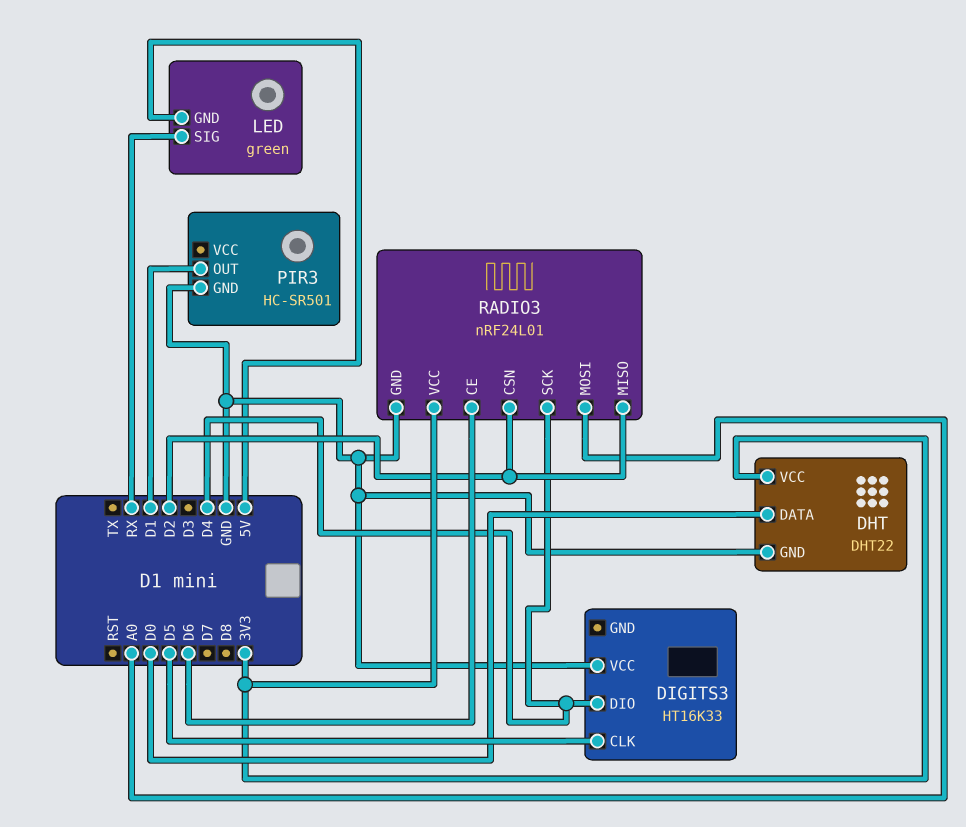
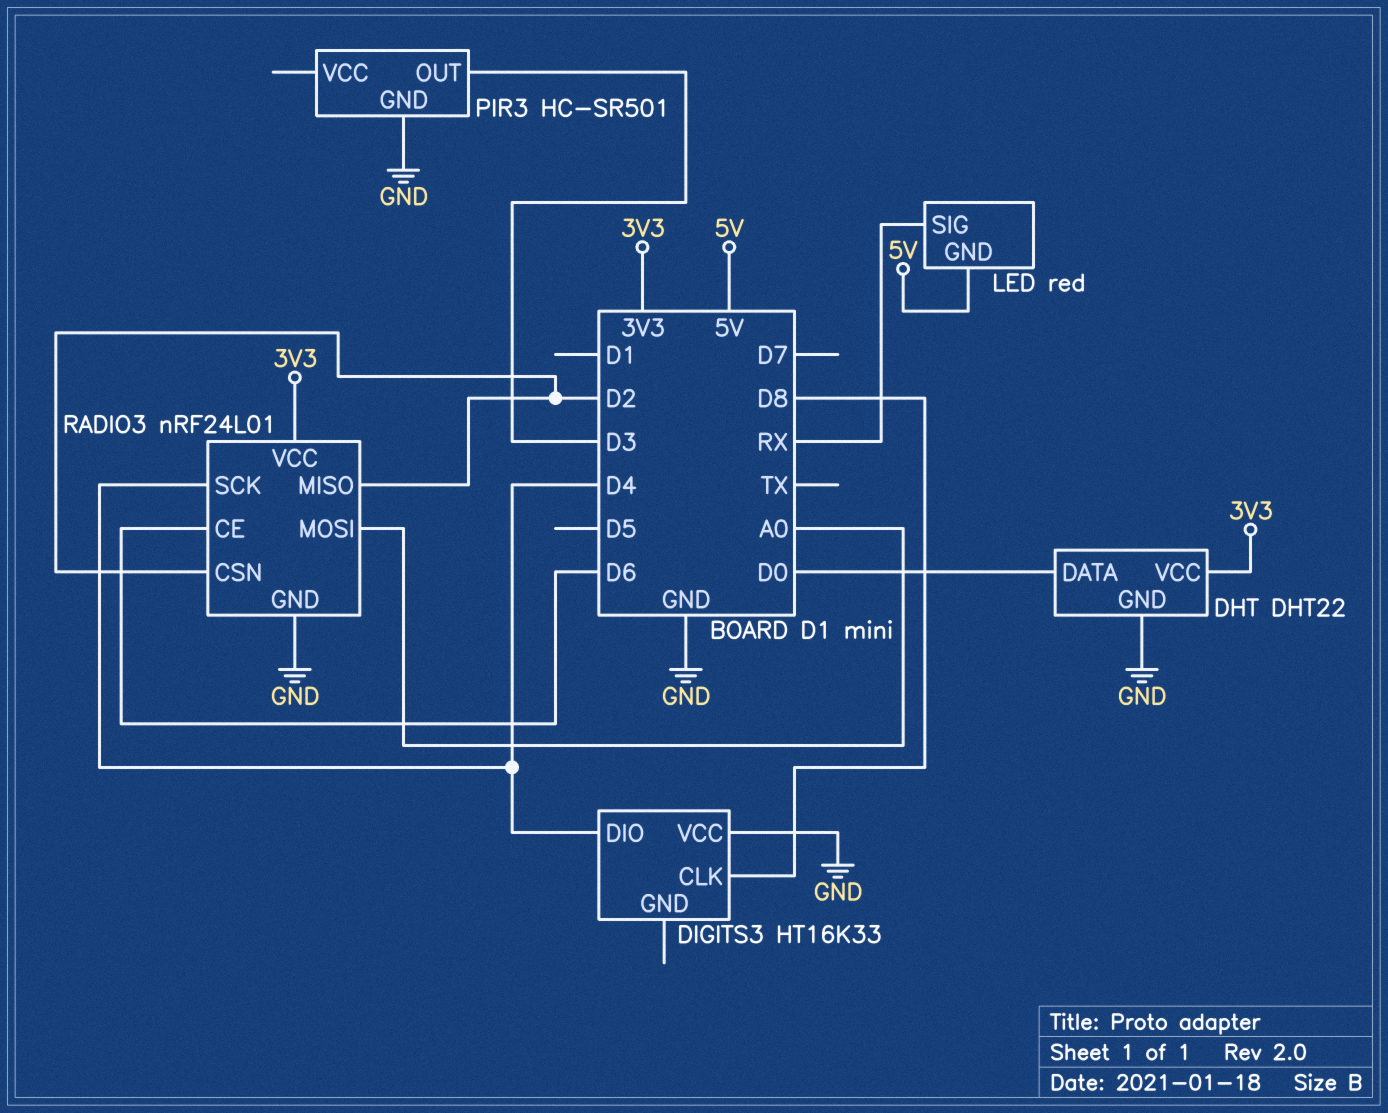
DIGITS3 pin CLK: D5 -> D8
LED: green -> red
PIR3 pin OUT: D1 -> D3

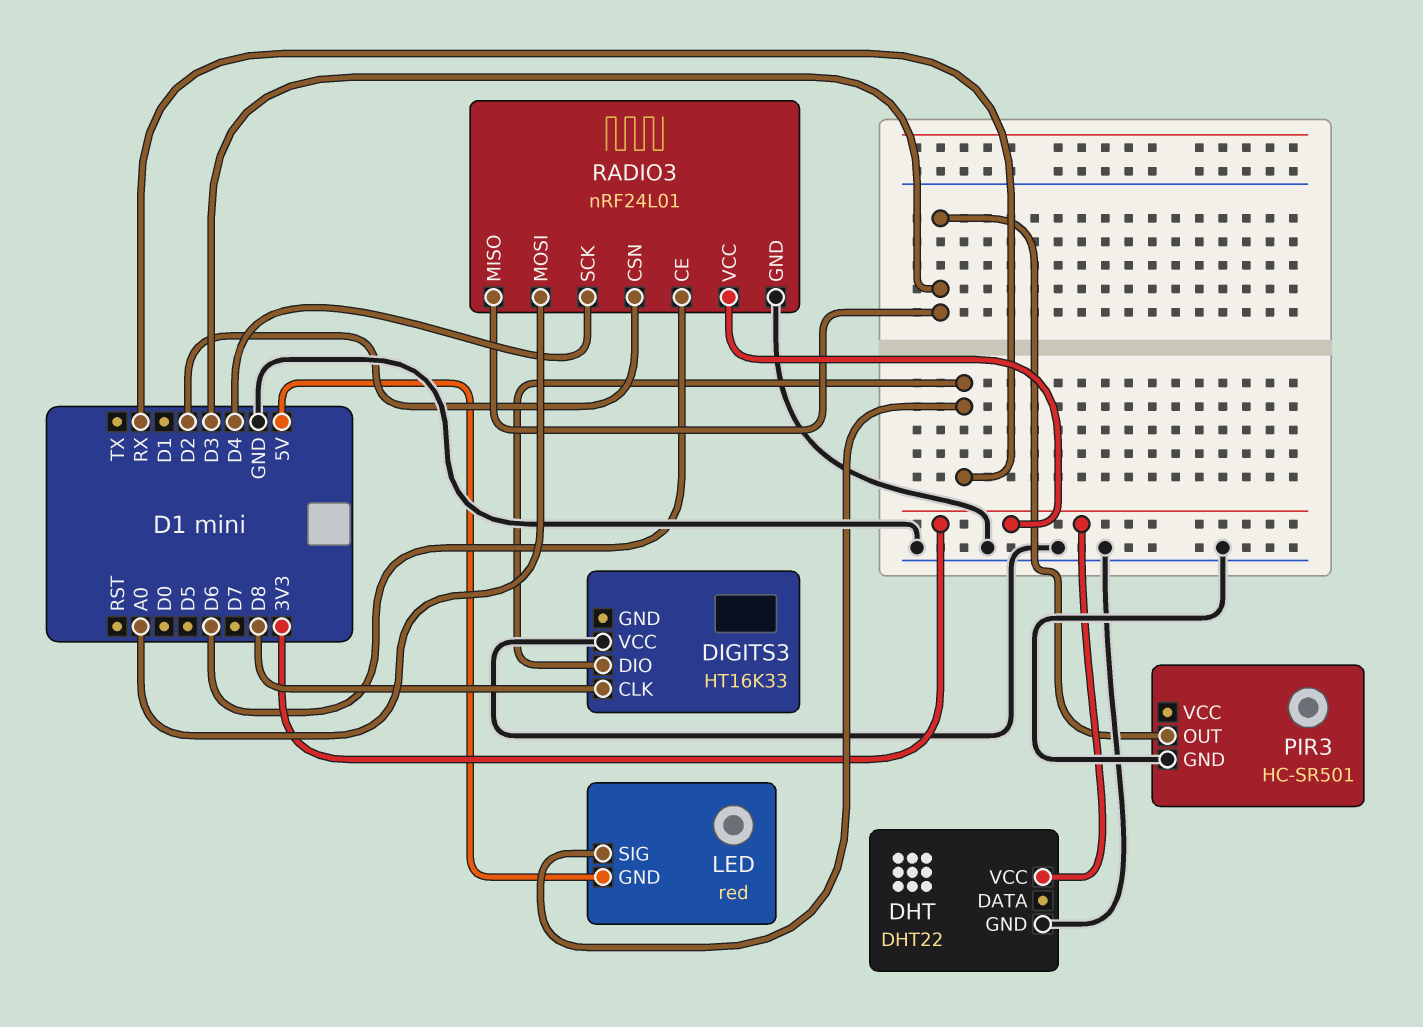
DHT pin DATA: D0 -> none
DIGITS3 pin DIO: D4 -> RX
RADIO3 pin MISO: D2 -> D3

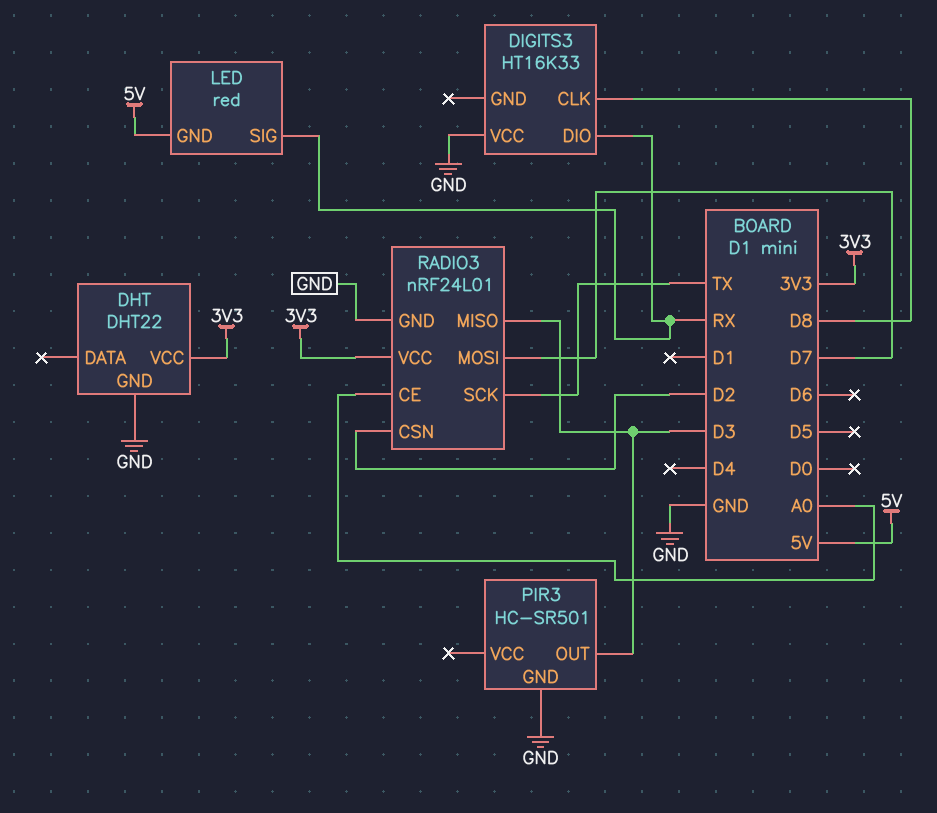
RADIO3 pin CE: D6 -> A0
RADIO3 pin MOSI: A0 -> D7
RADIO3 pin SCK: D4 -> TX

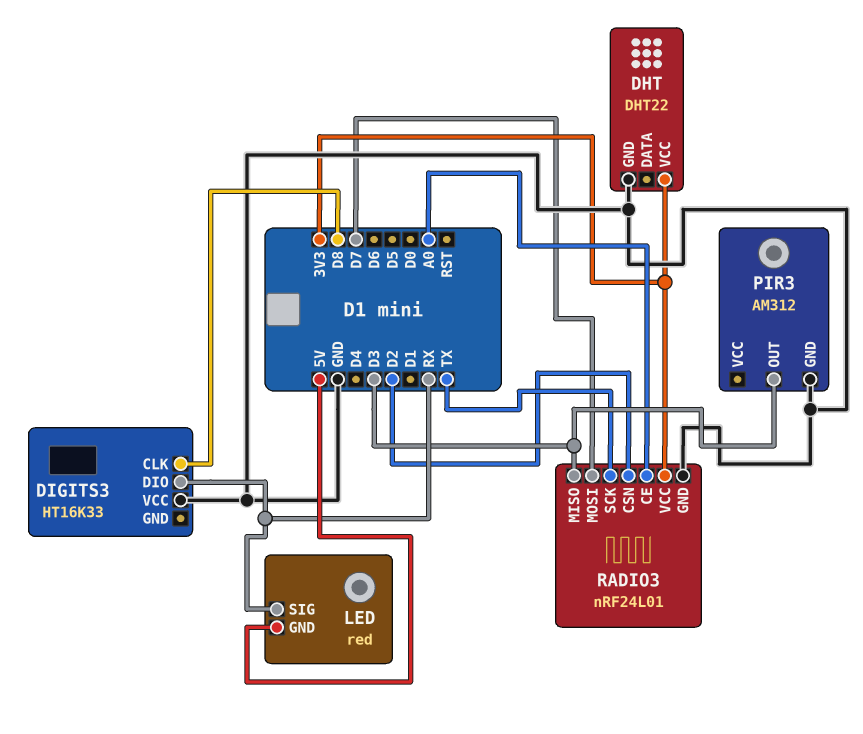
PIR3: HC-SR501 -> AM312

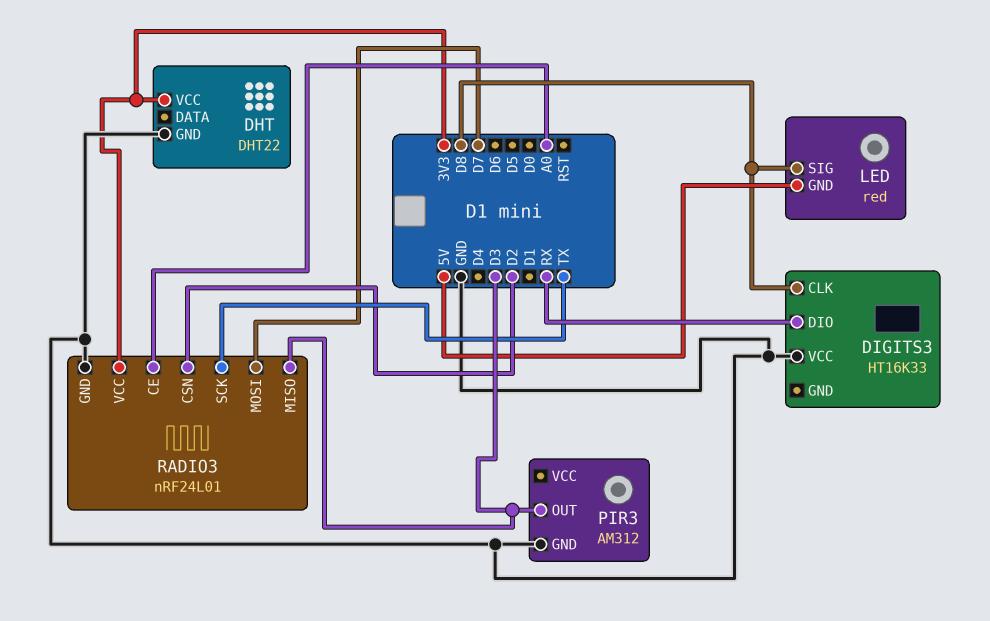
LED pin SIG: RX -> D8

